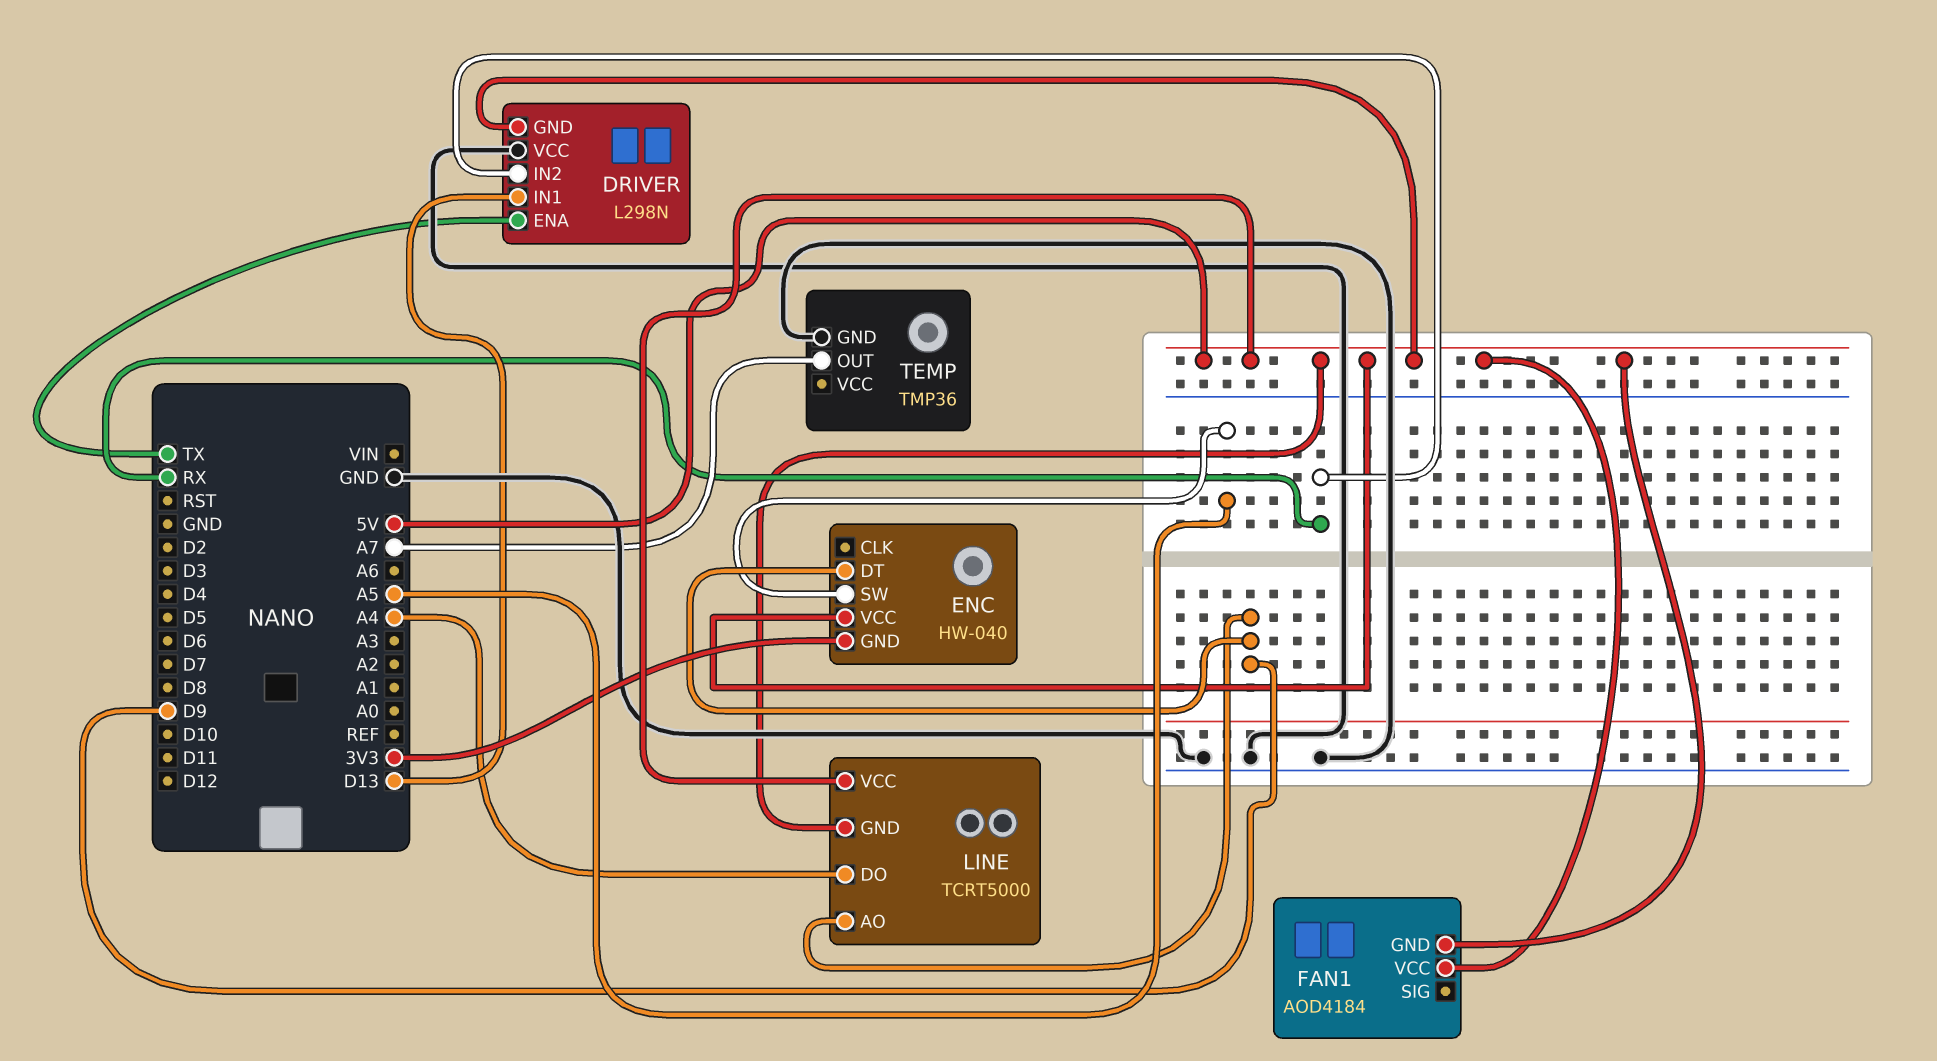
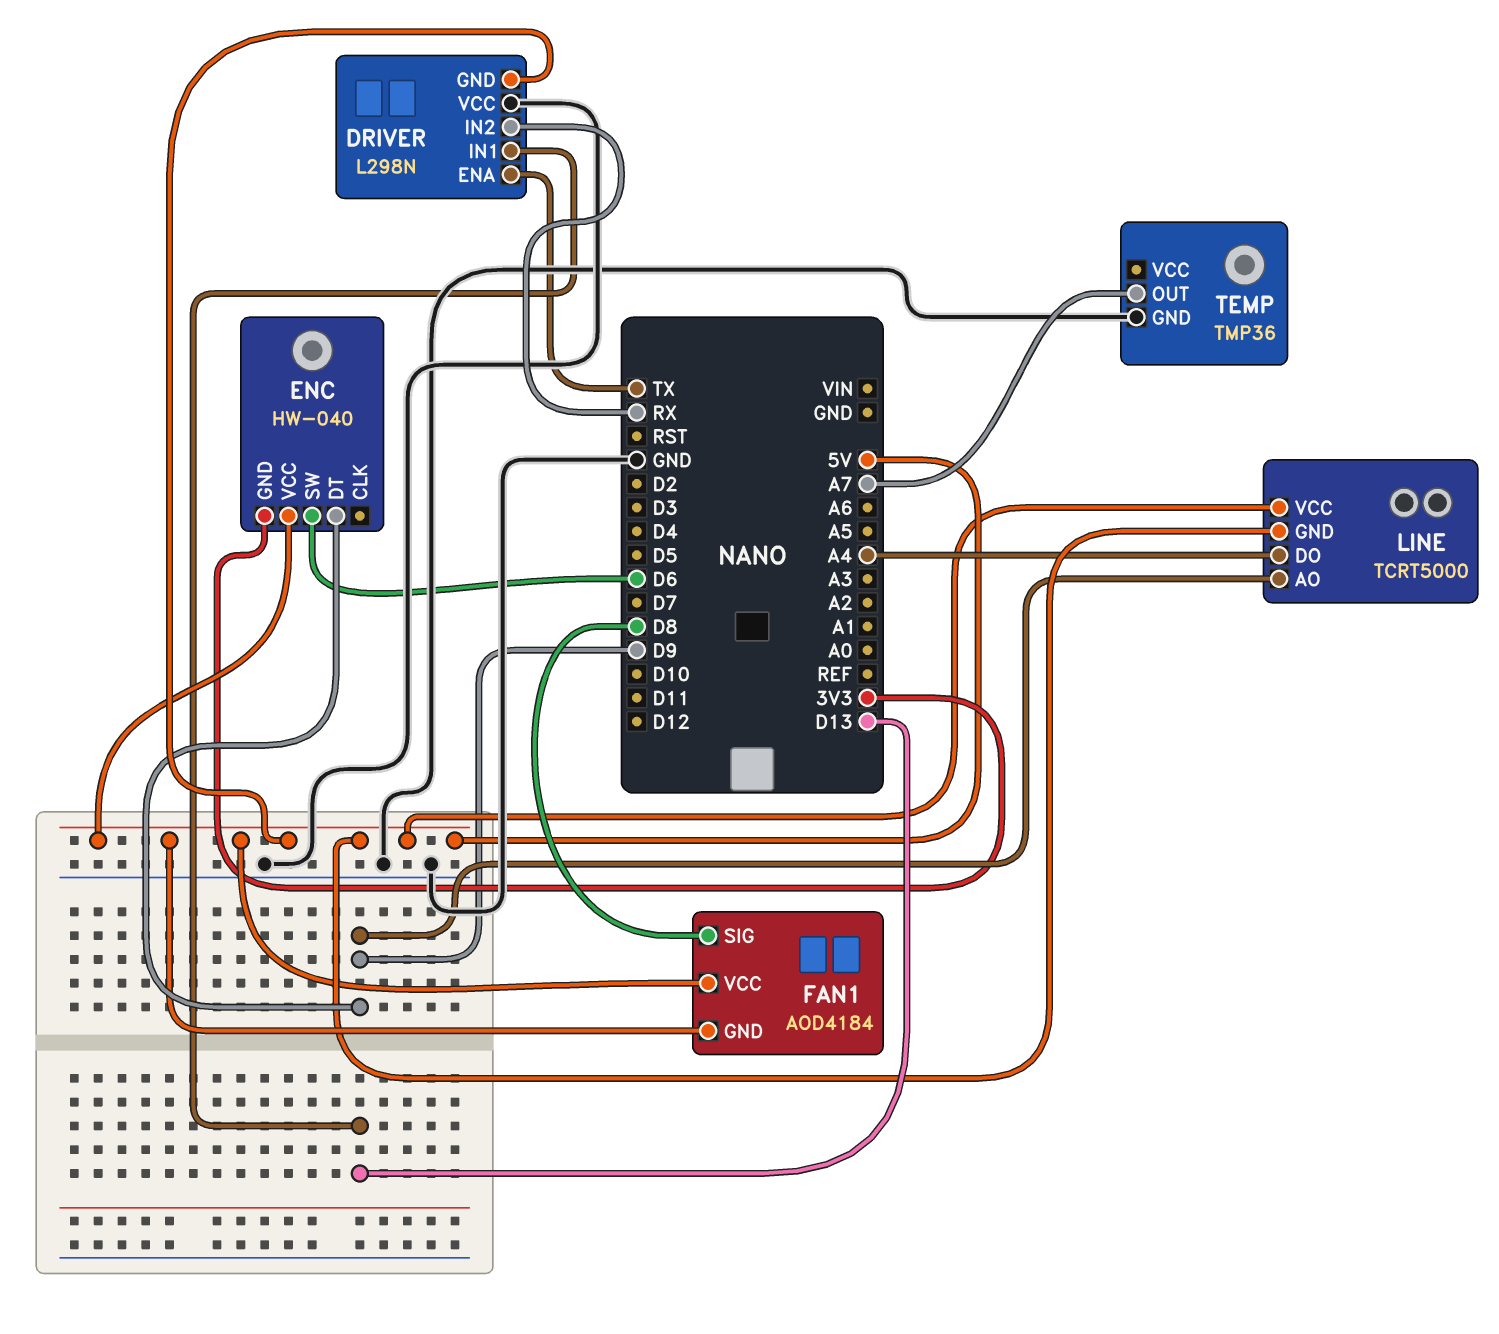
ENC pin SW: A5 -> D6
FAN1 pin SIG: none -> D8

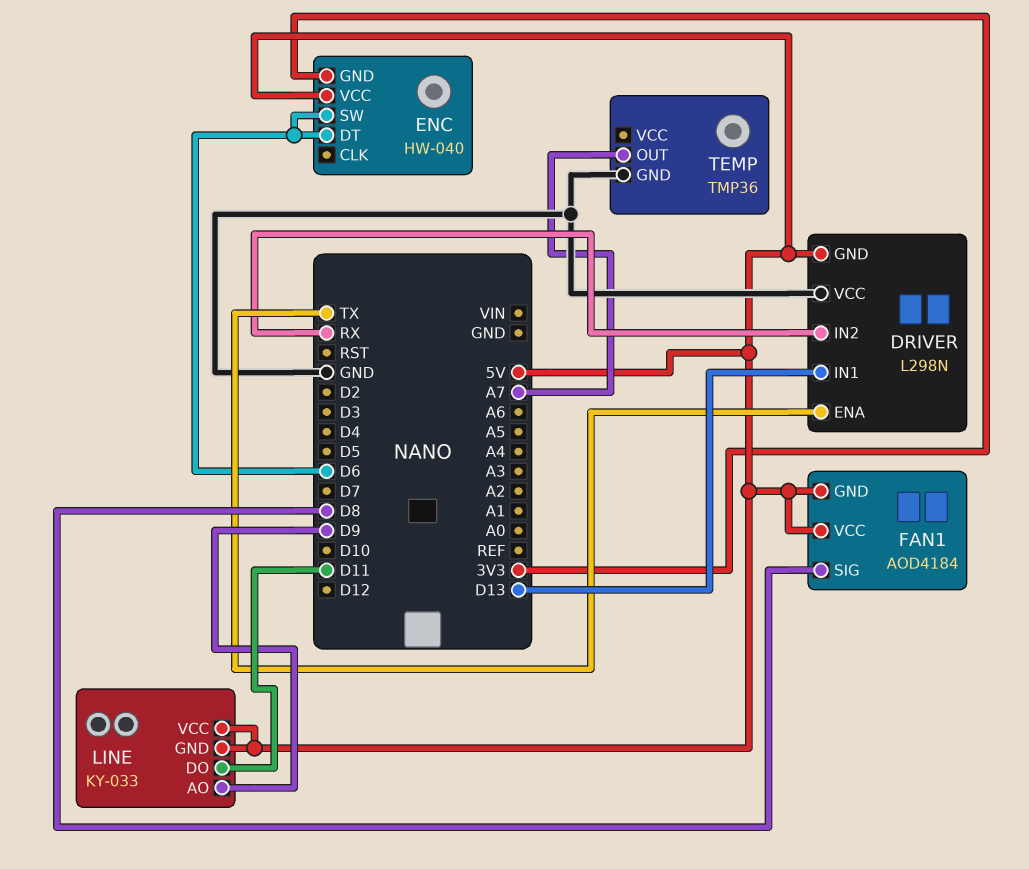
ENC pin DT: D9 -> D6
LINE: TCRT5000 -> KY-033
LINE pin DO: A4 -> D11

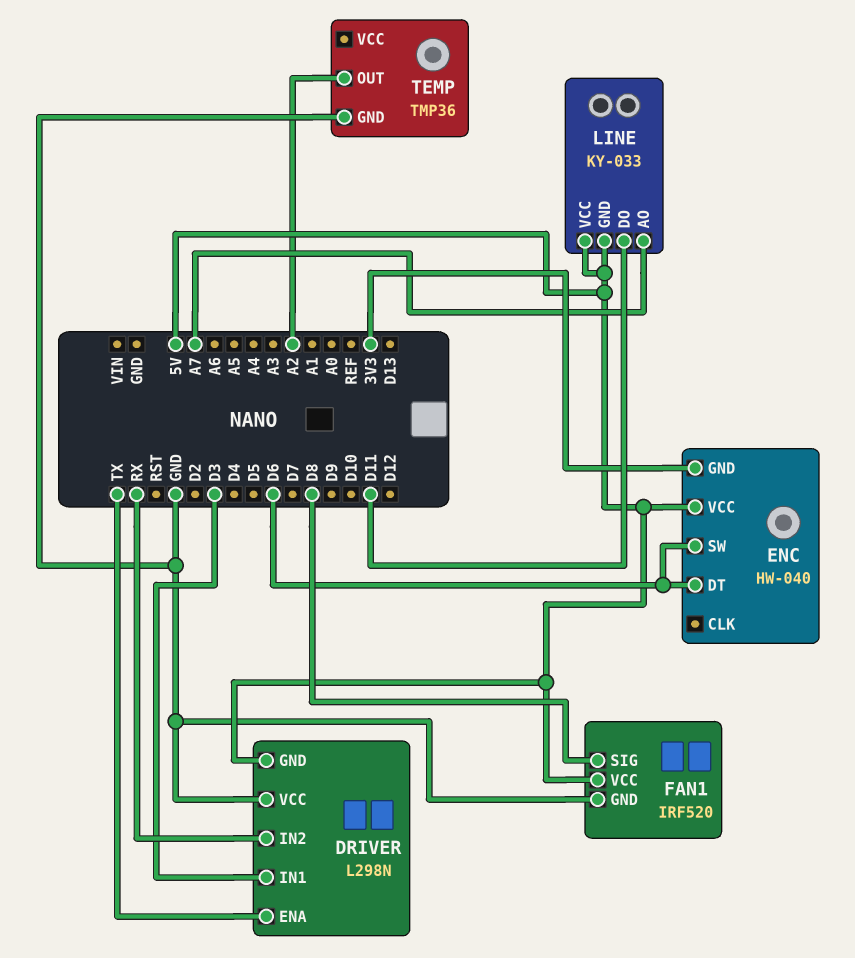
DRIVER pin IN1: D13 -> D3
FAN1: AOD4184 -> IRF520
FAN1 pin GND: 5V -> GND
LINE pin AO: D9 -> A7
TEMP pin OUT: A7 -> A2

